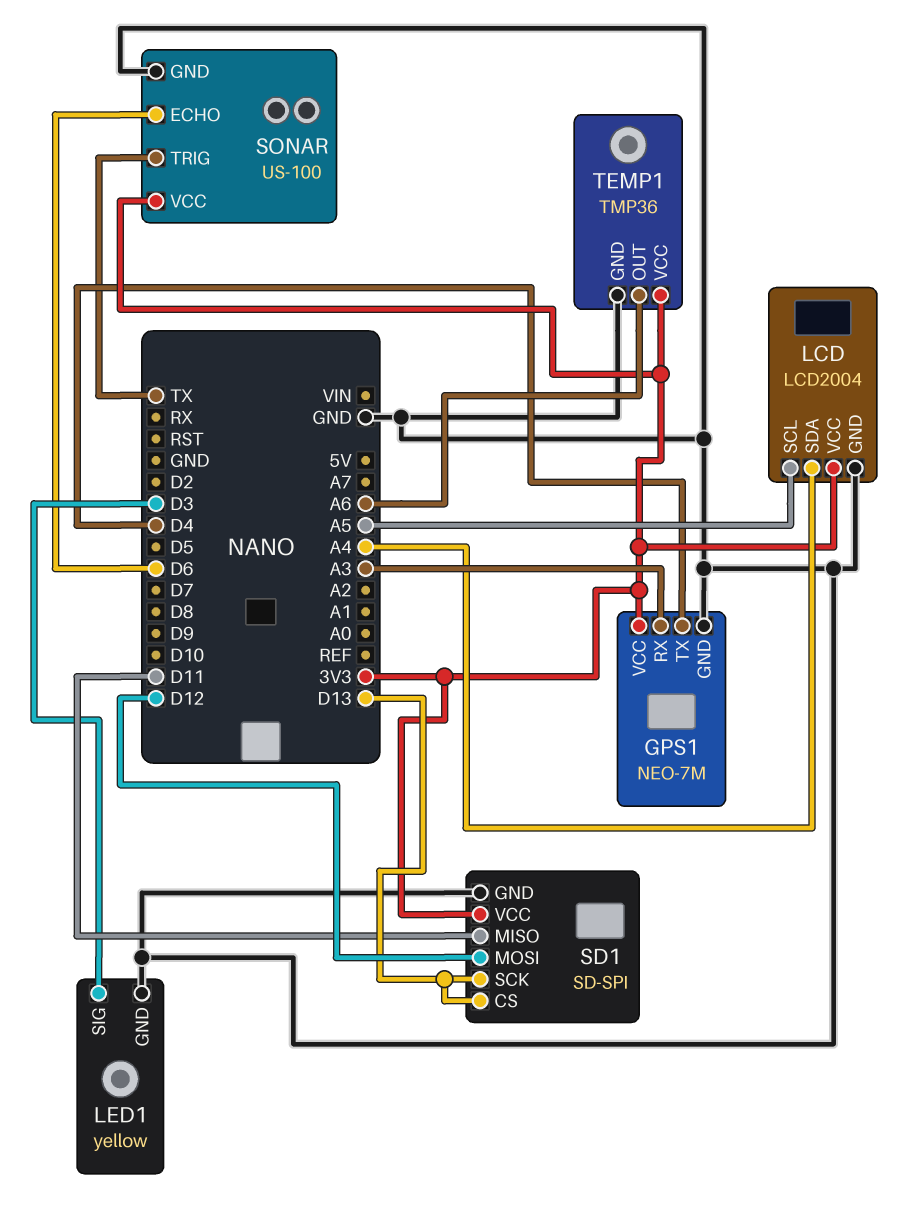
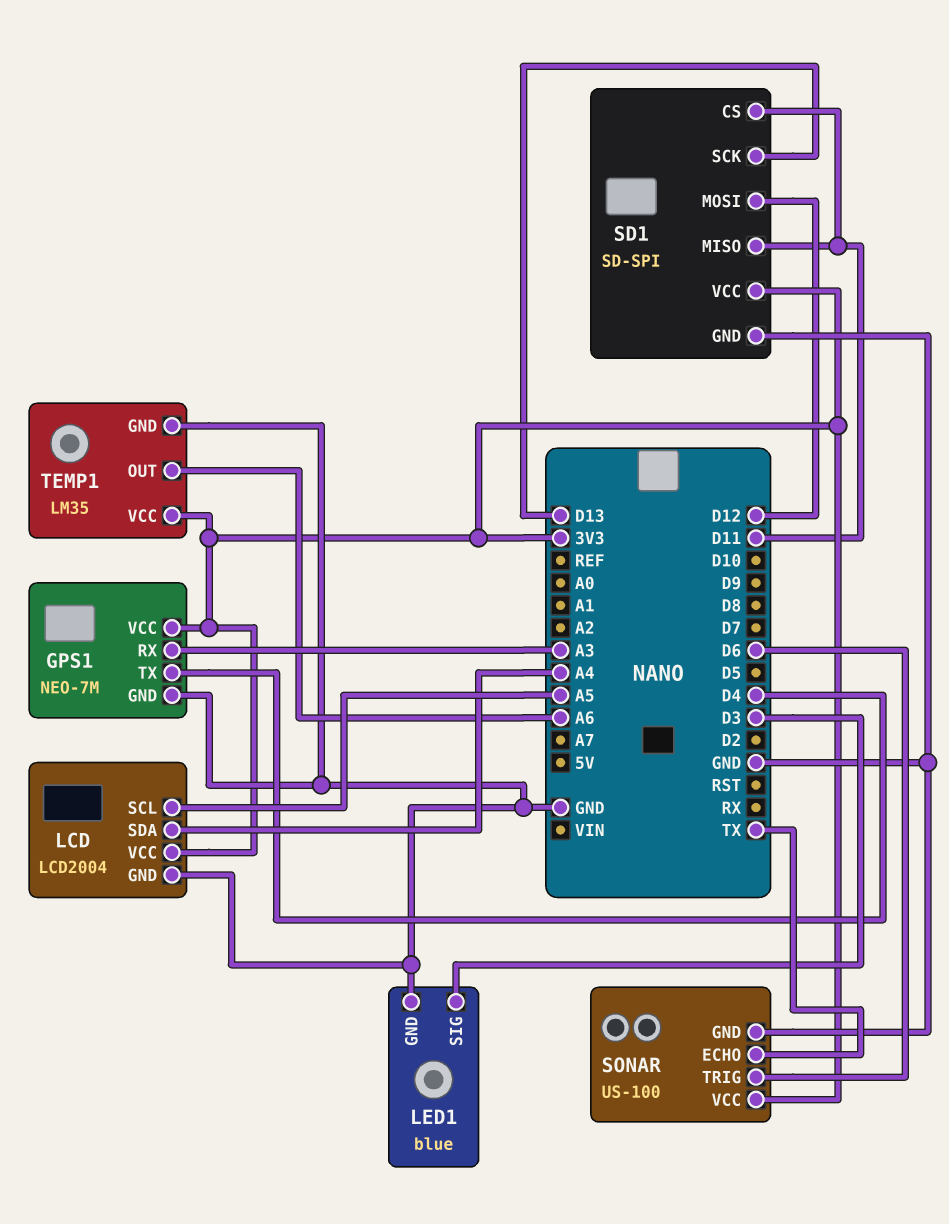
LED1: yellow -> blue
SD1 pin CS: D13 -> D11
SONAR pin ECHO: D6 -> TX
SONAR pin TRIG: TX -> D6
TEMP1: TMP36 -> LM35

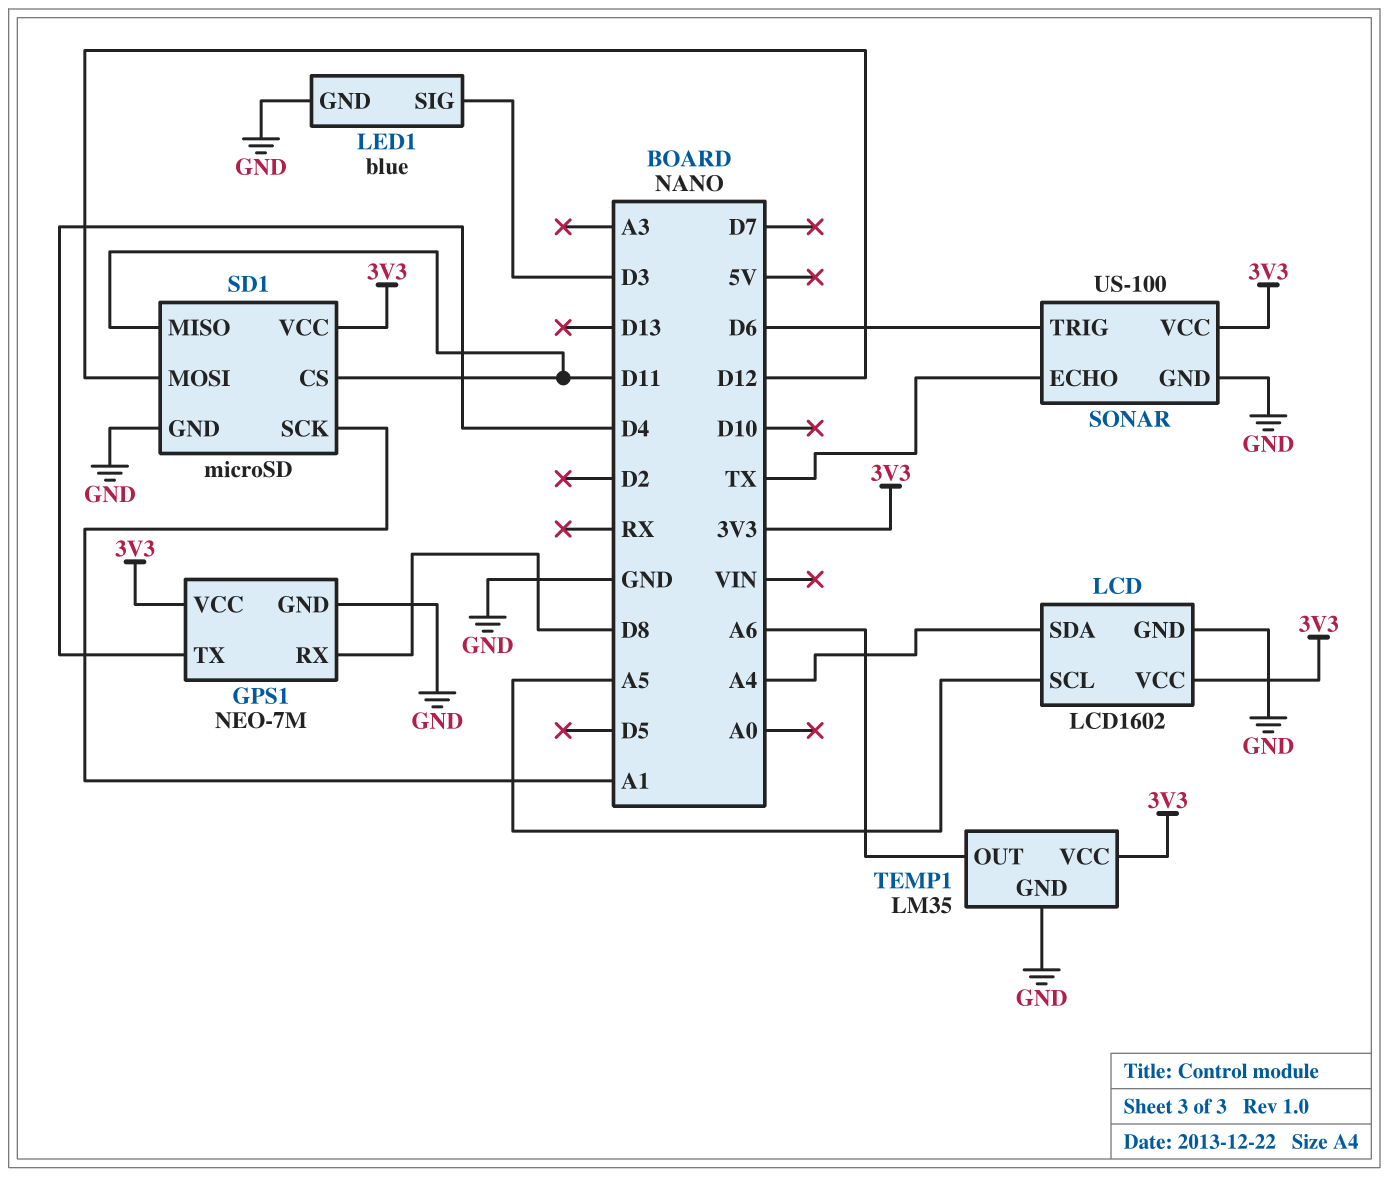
GPS1 pin RX: A3 -> D8
LCD: LCD2004 -> LCD1602
SD1: SD-SPI -> microSD
SD1 pin SCK: D13 -> A1

